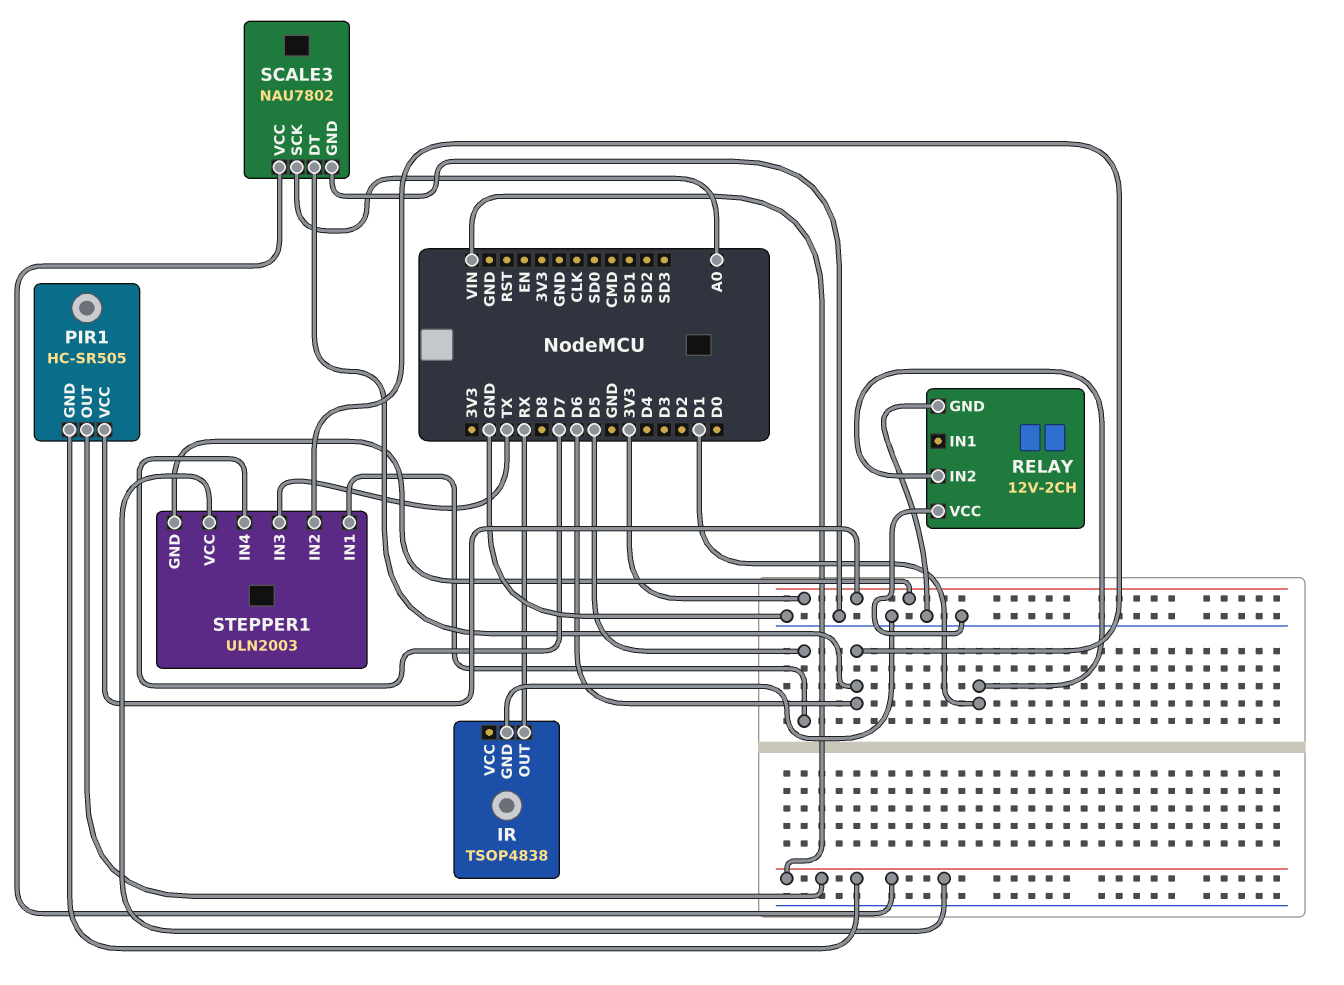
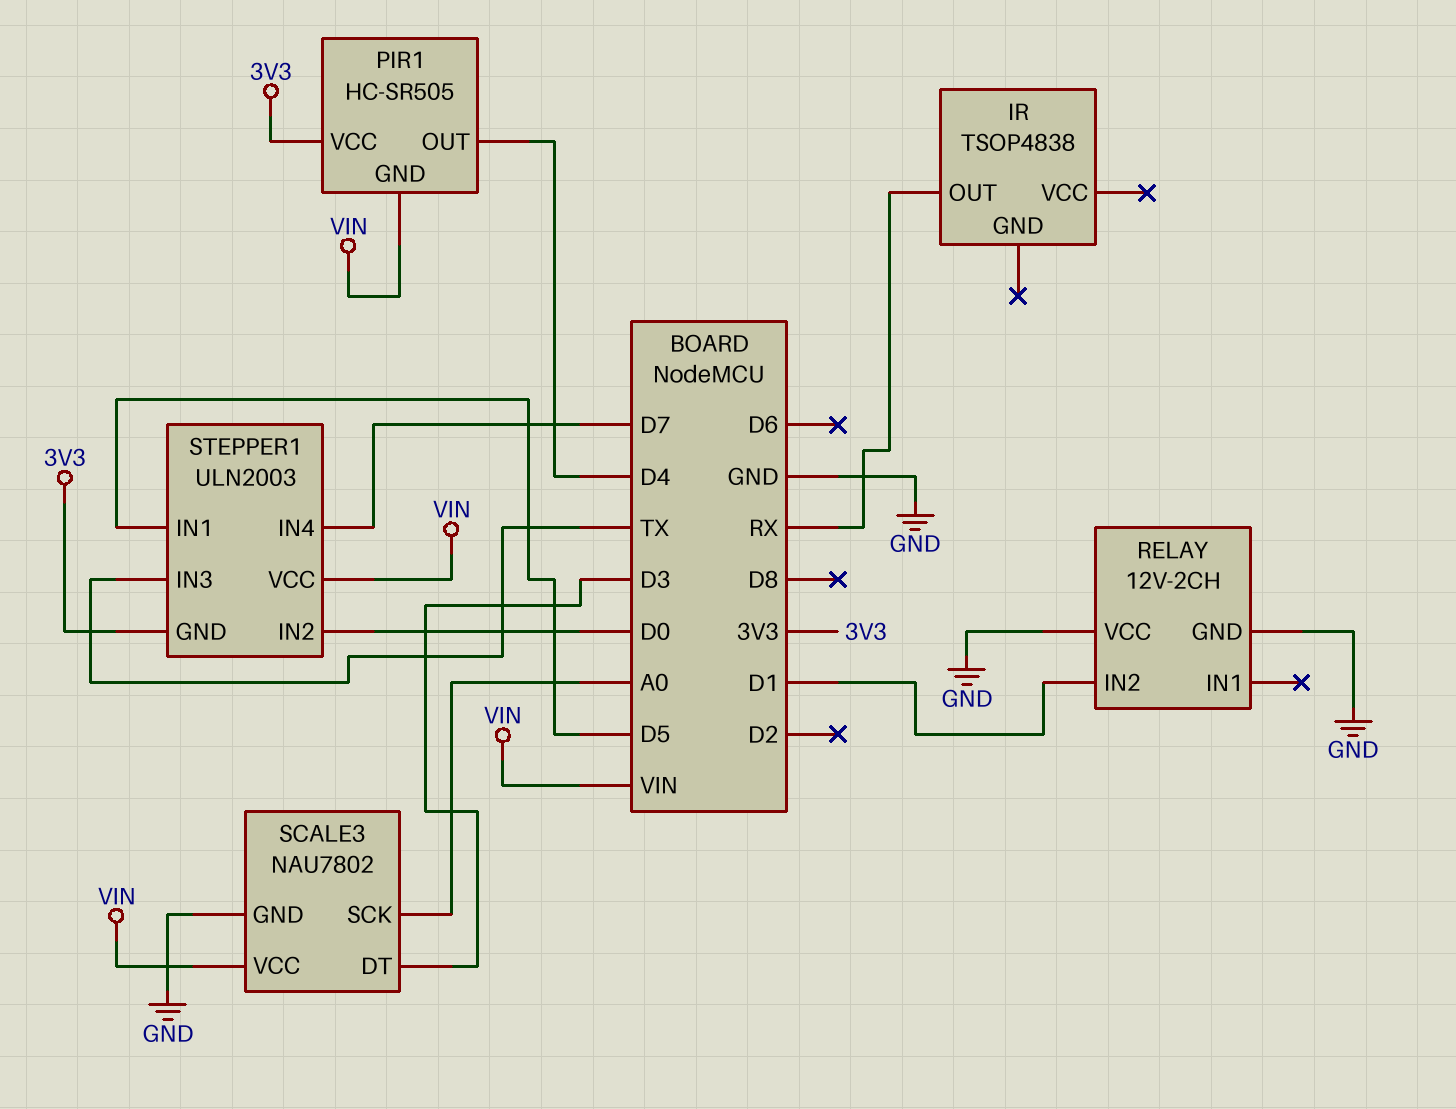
IR pin GND: GND -> none
PIR1 pin OUT: VIN -> D4
SCALE3 pin DT: D6 -> D3
STEPPER1 pin IN2: D6 -> D0

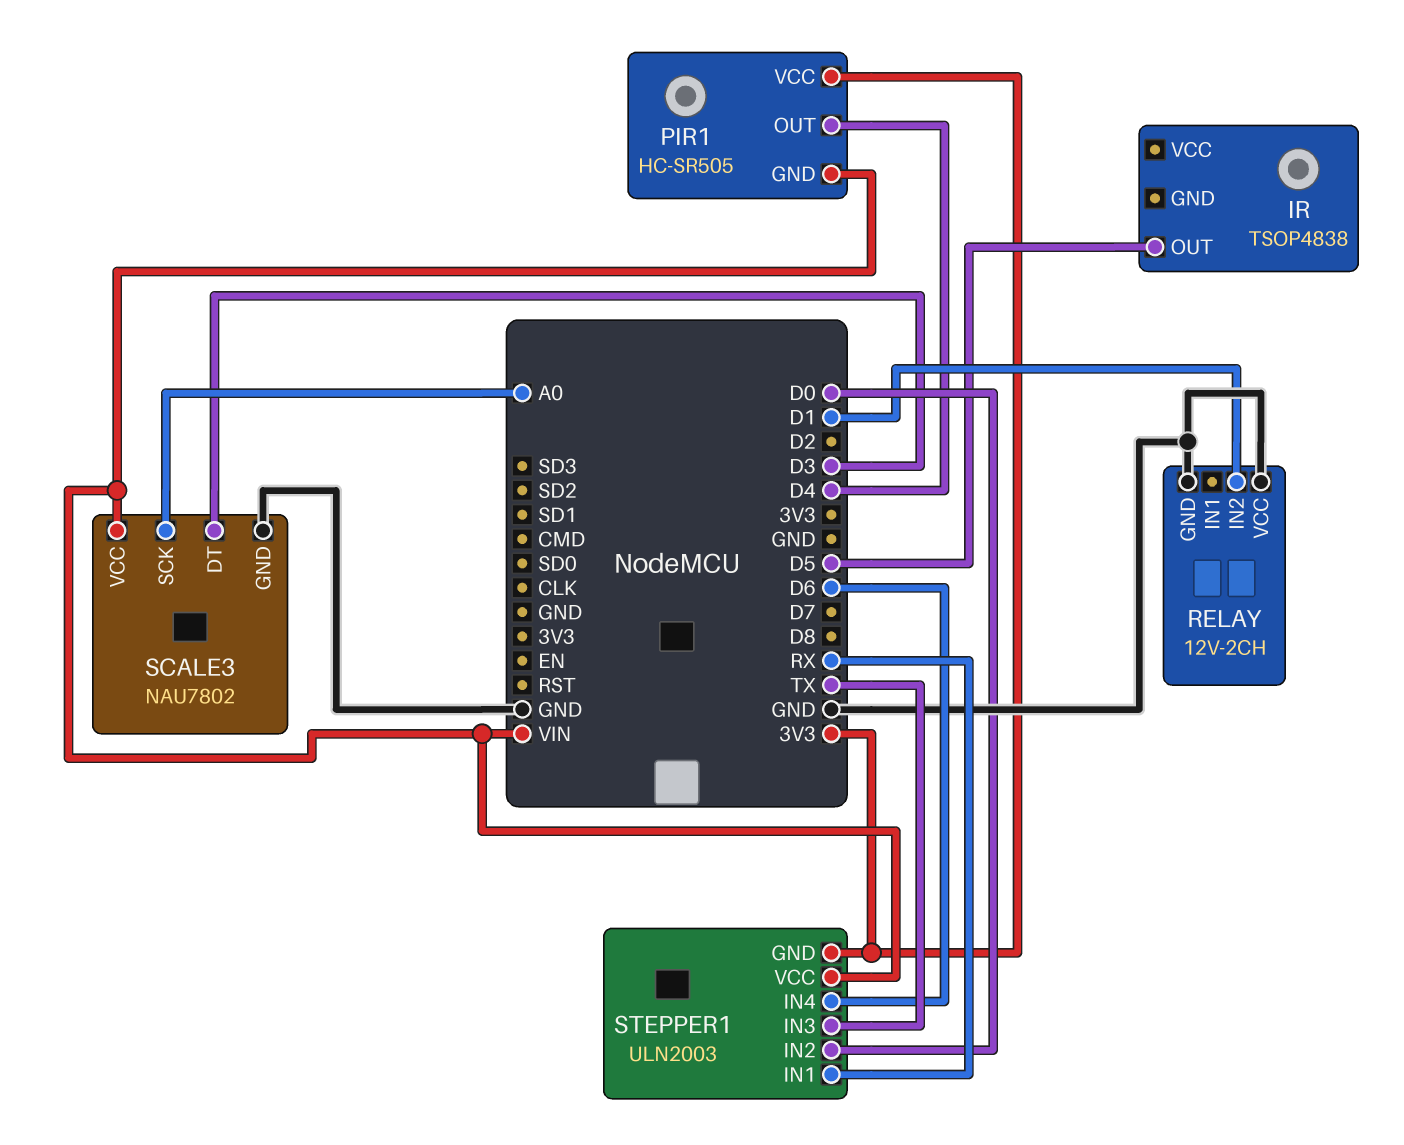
IR pin OUT: RX -> D5
STEPPER1 pin IN1: D5 -> RX
STEPPER1 pin IN4: D7 -> D6

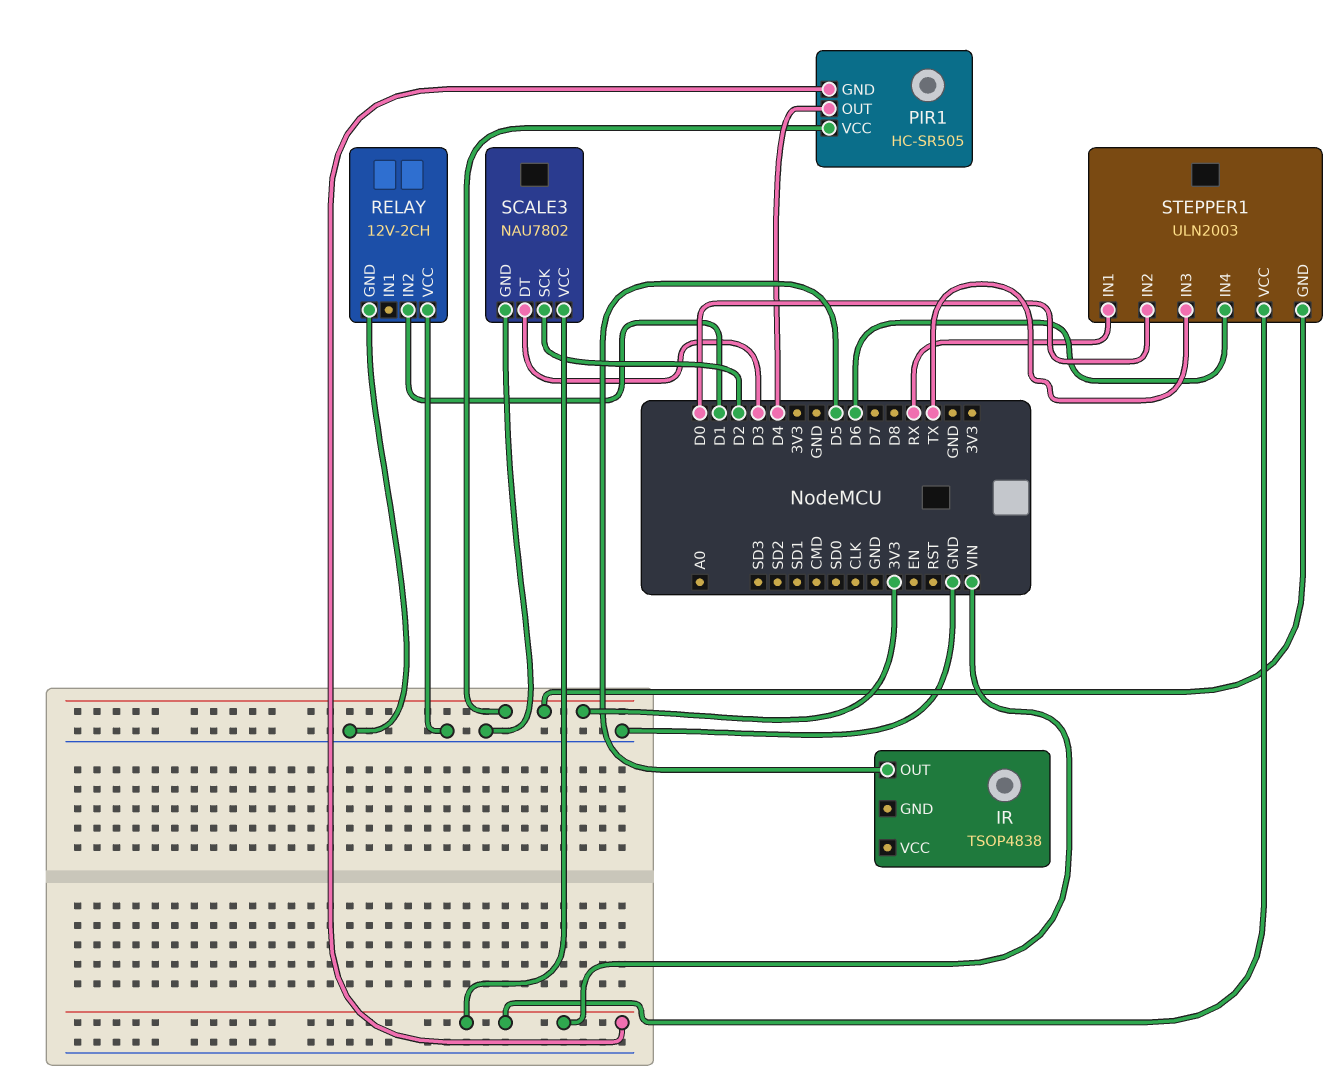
SCALE3 pin SCK: A0 -> D2

